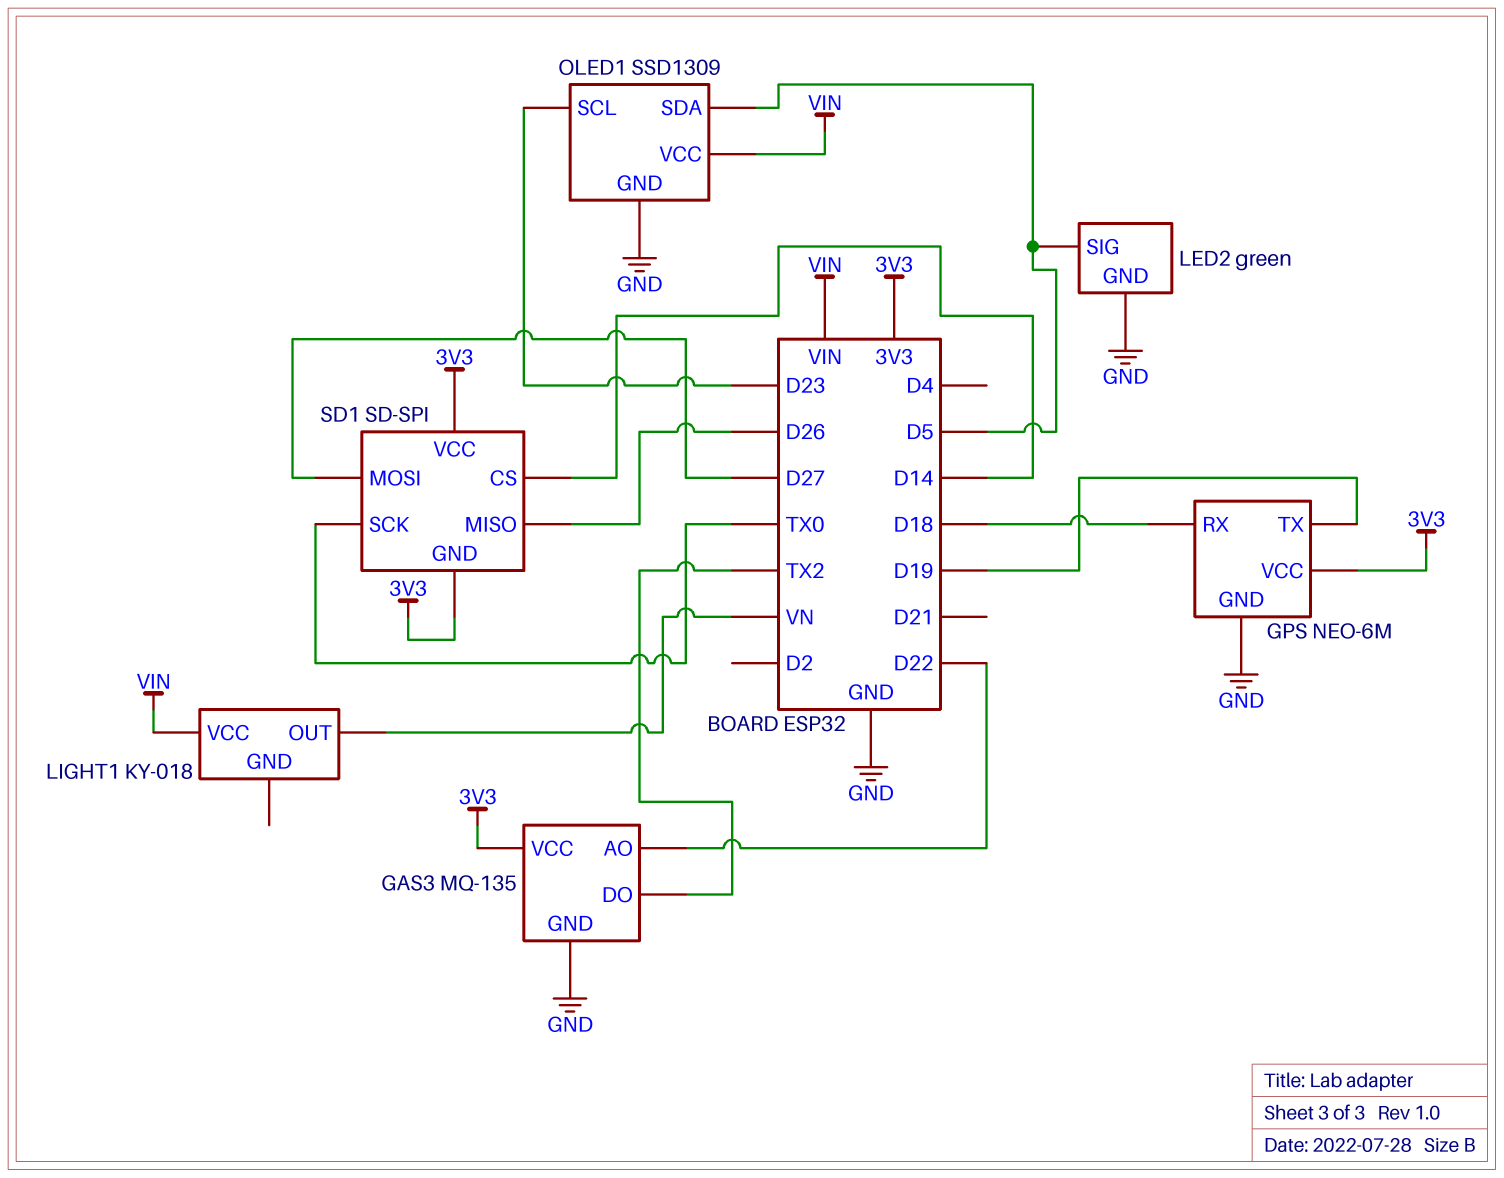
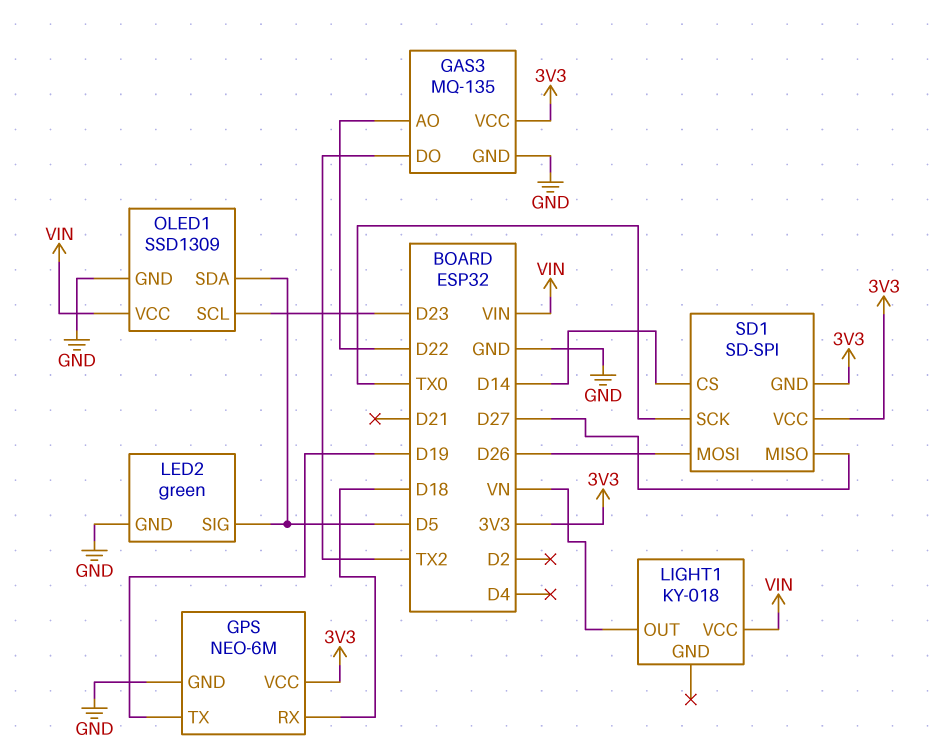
SD1 pin MISO: D26 -> D27
SD1 pin MOSI: D27 -> D26

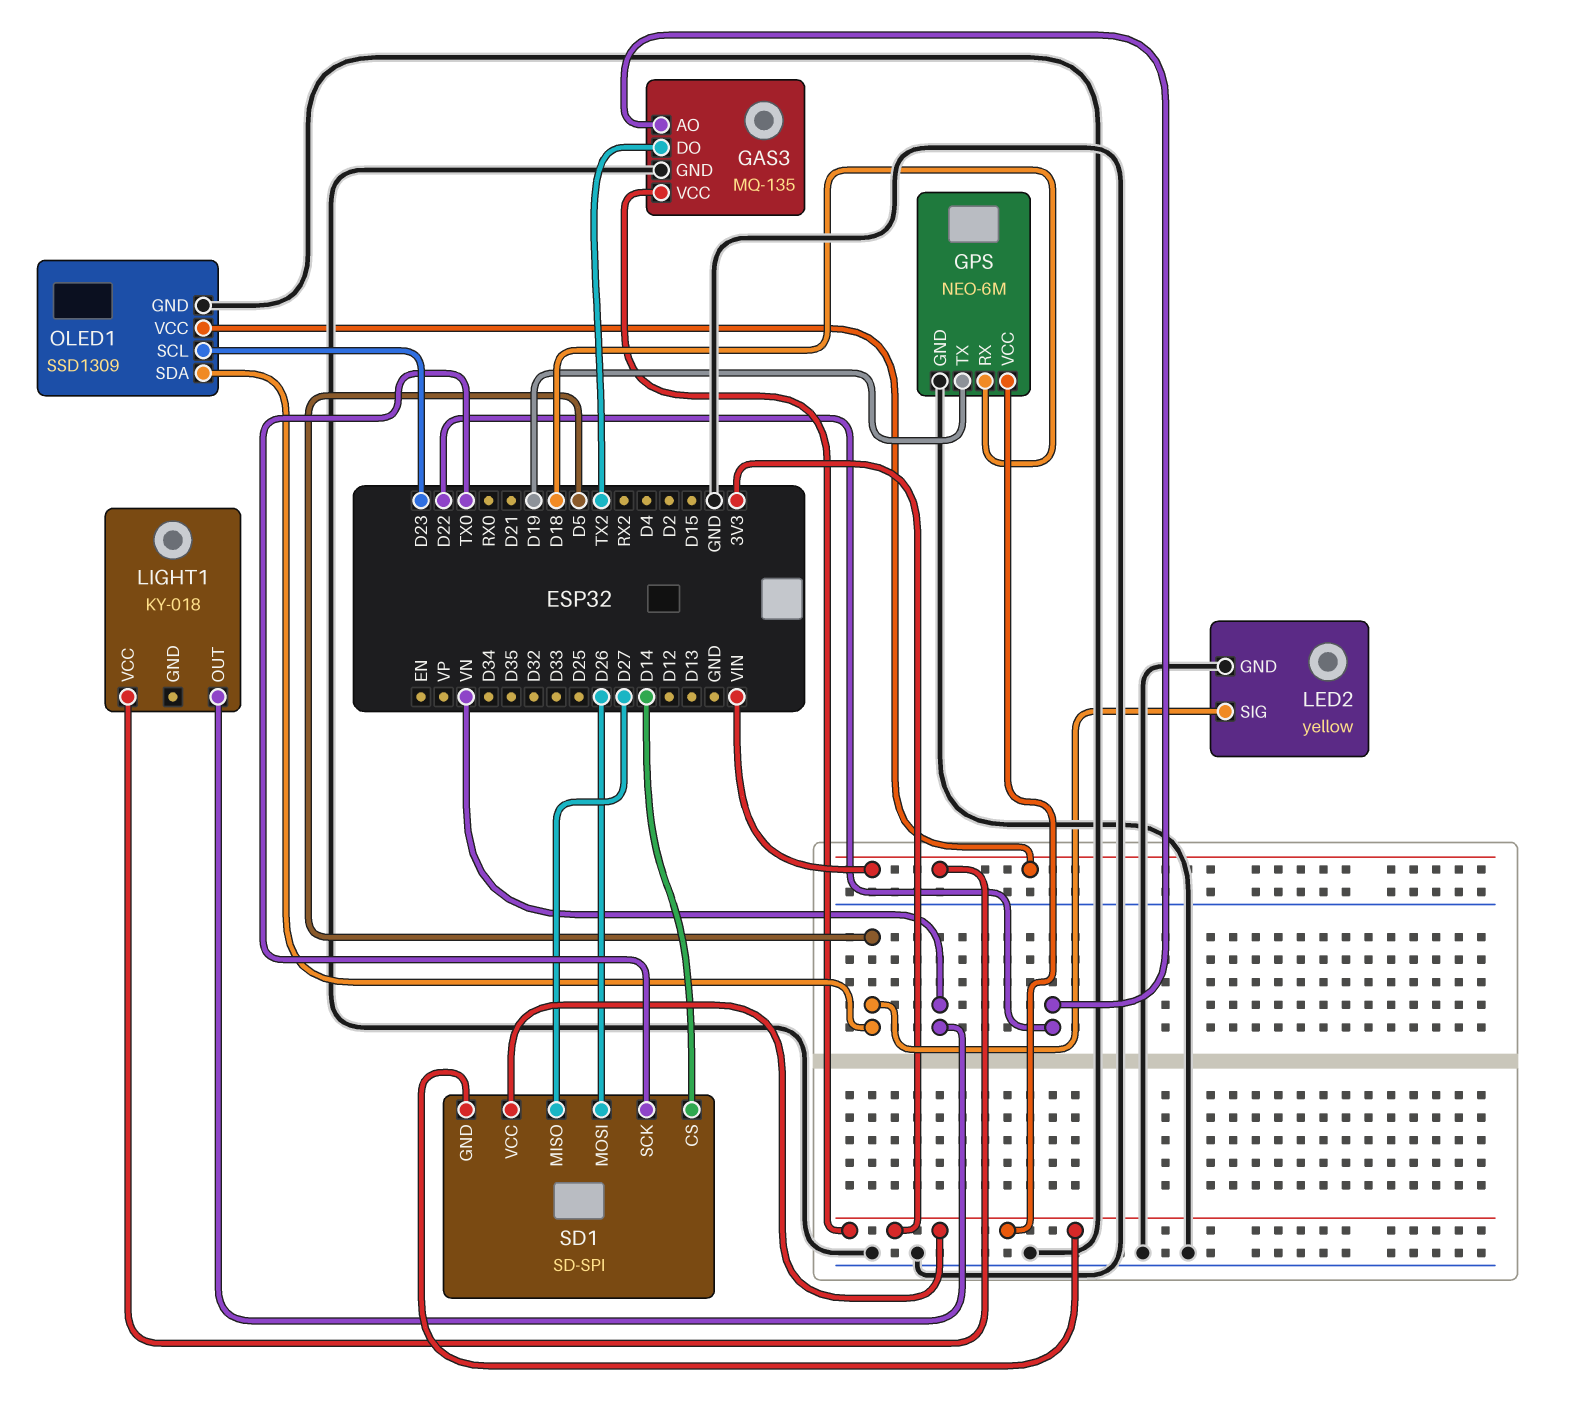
LED2: green -> yellow

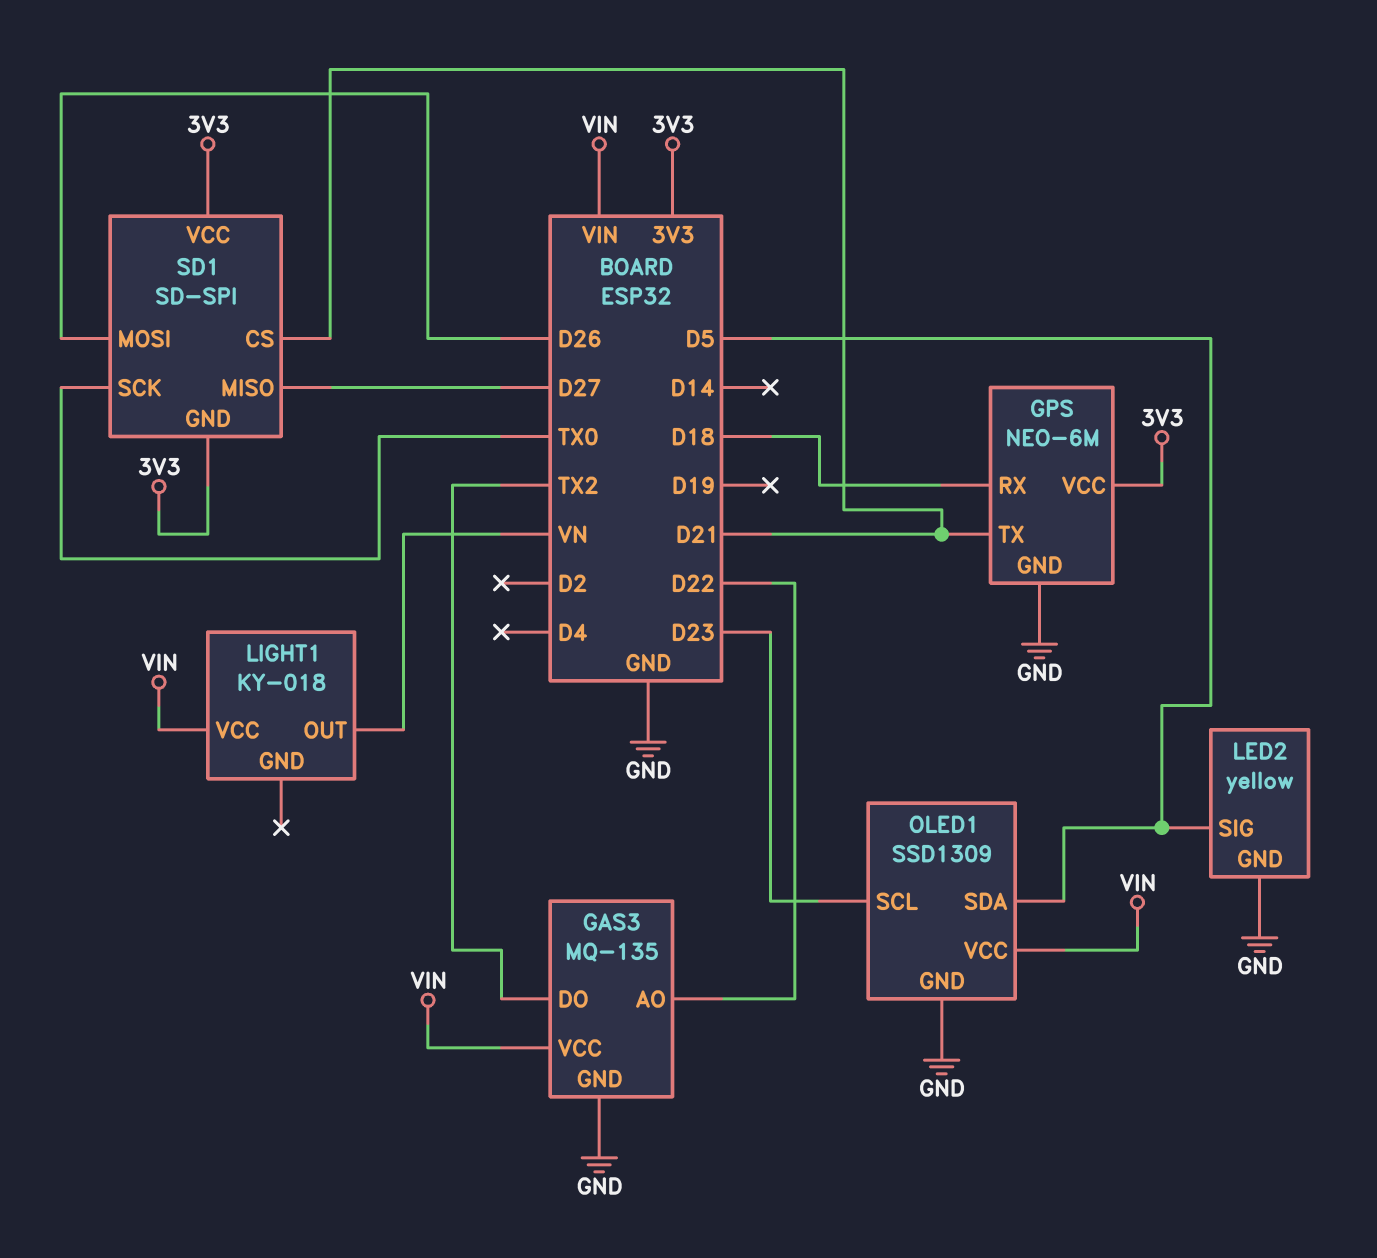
GAS3 pin VCC: 3V3 -> VIN
GPS pin TX: D19 -> D21
SD1 pin CS: D14 -> D21

